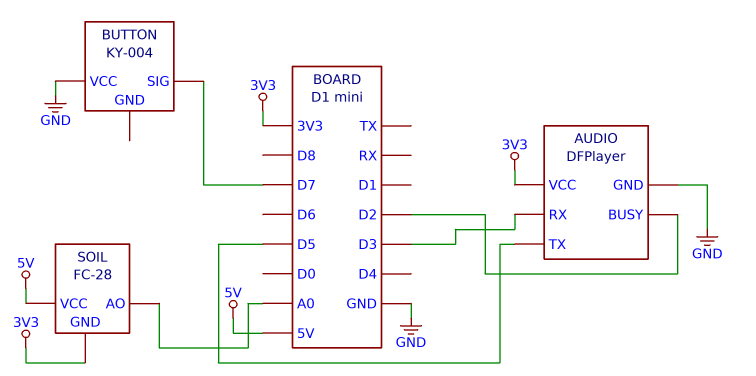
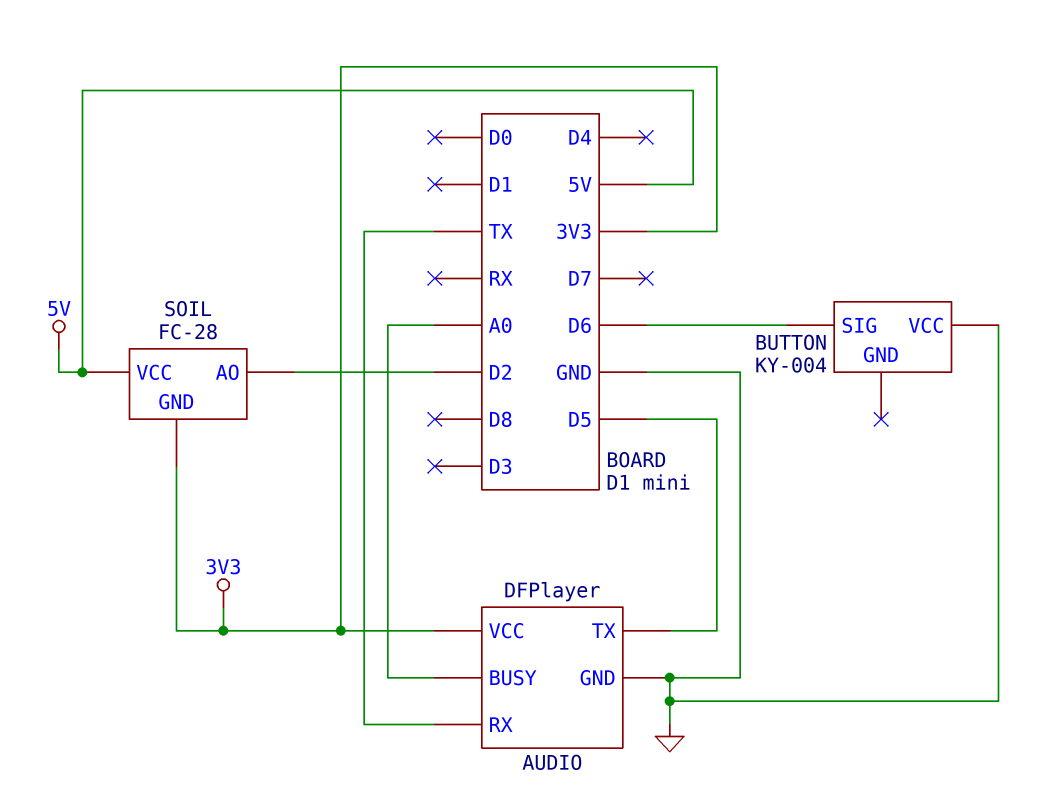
AUDIO pin BUSY: D2 -> A0
AUDIO pin RX: D3 -> TX
BUTTON pin SIG: D7 -> D6
SOIL pin AO: A0 -> D2

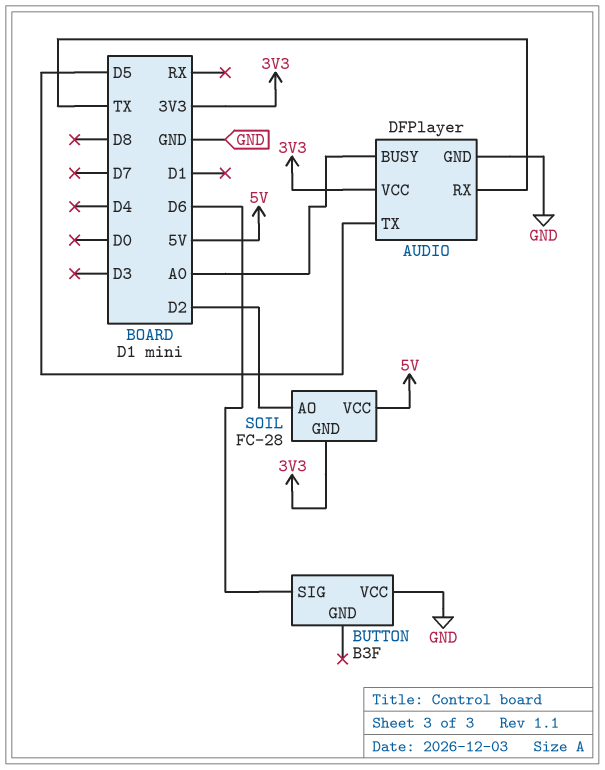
BUTTON: KY-004 -> B3F

